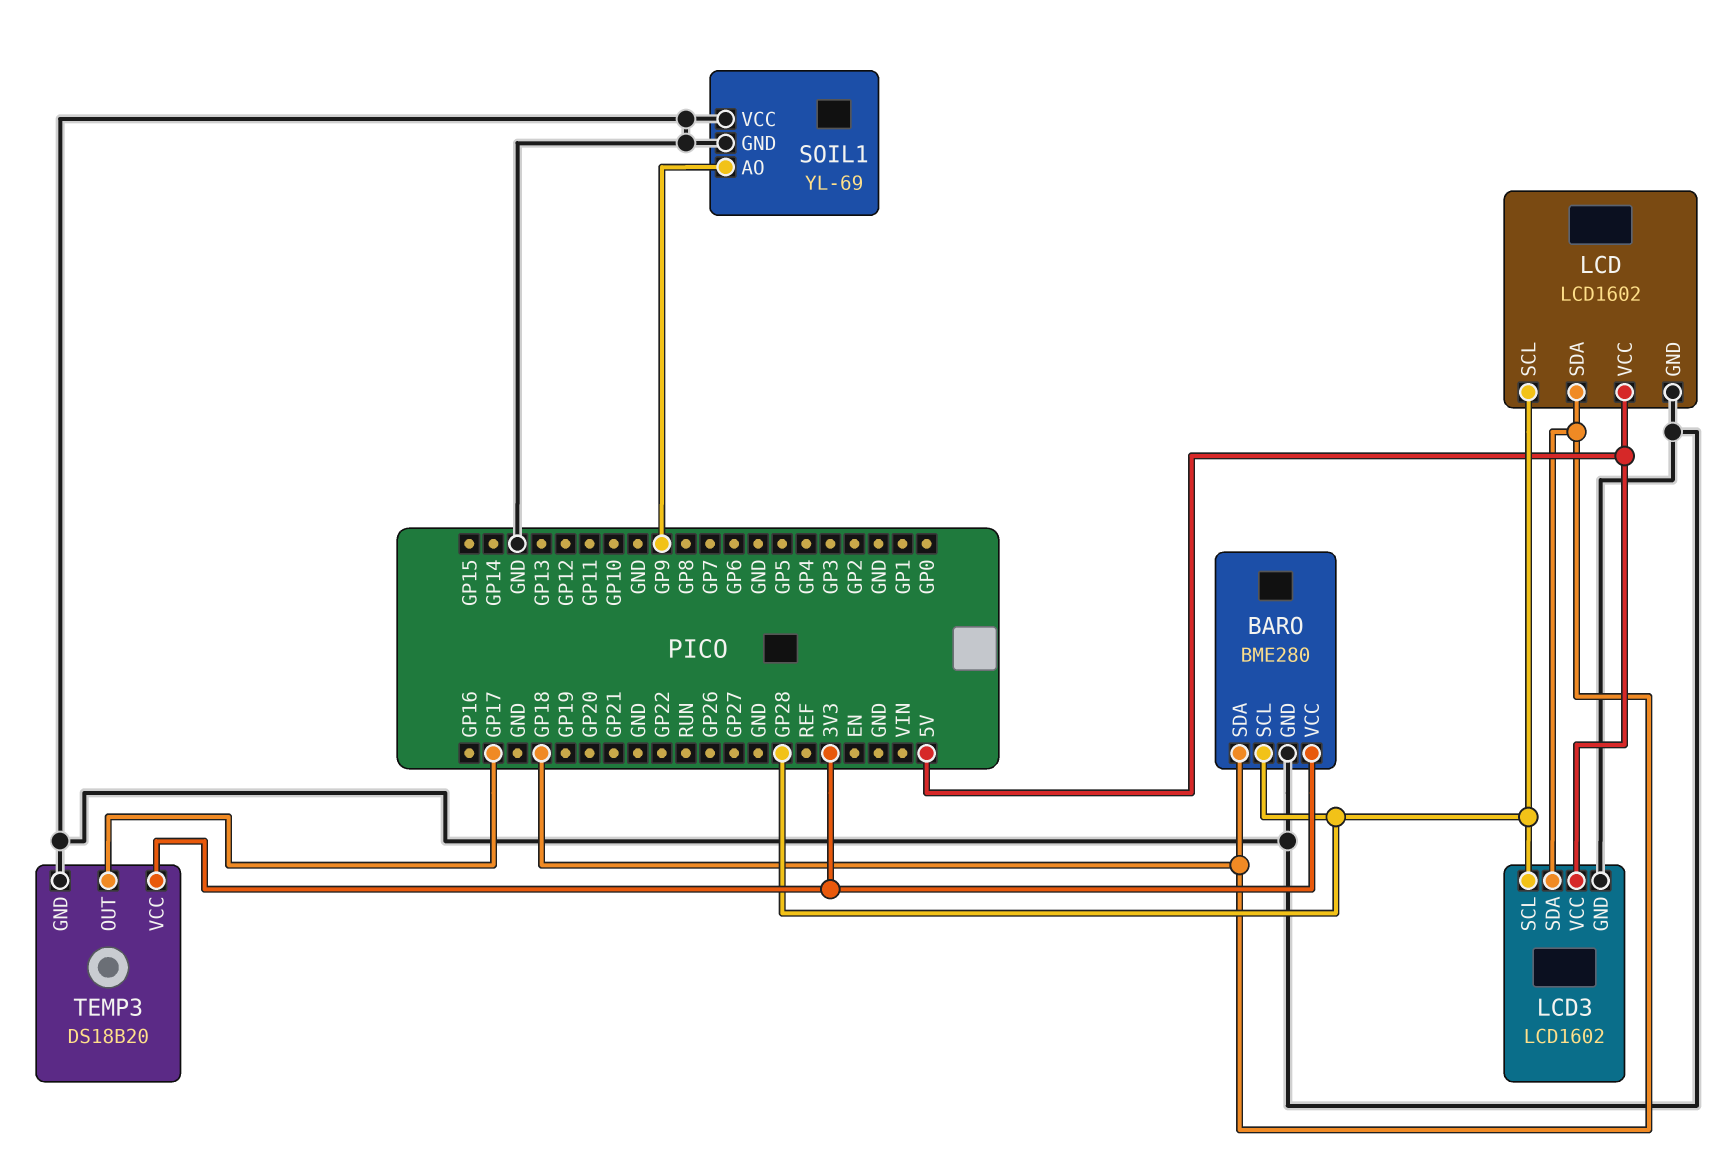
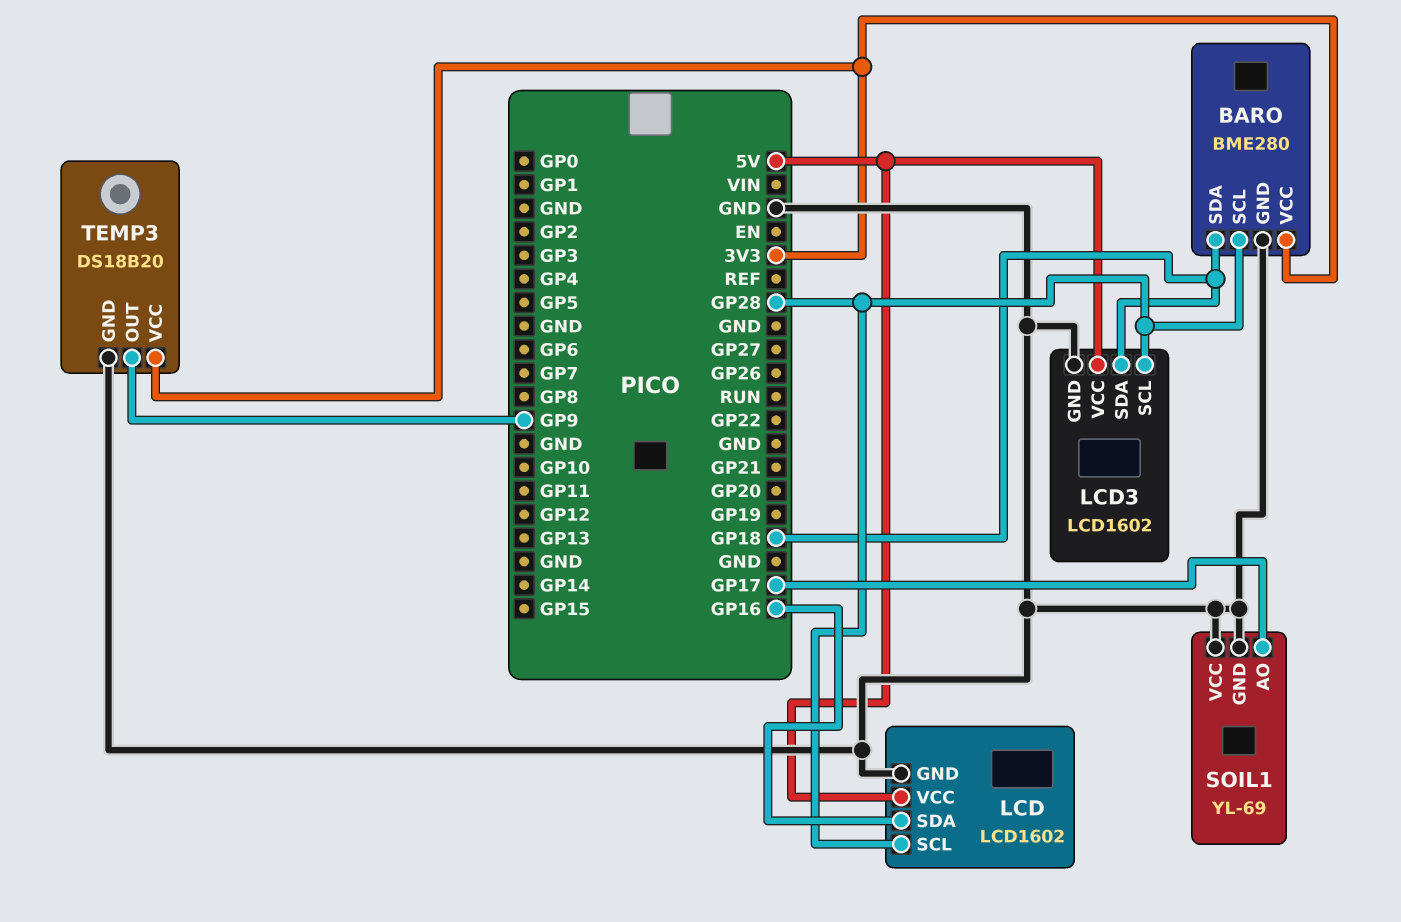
LCD pin SDA: GP18 -> GP16
SOIL1 pin AO: GP9 -> GP17
TEMP3 pin OUT: GP17 -> GP9

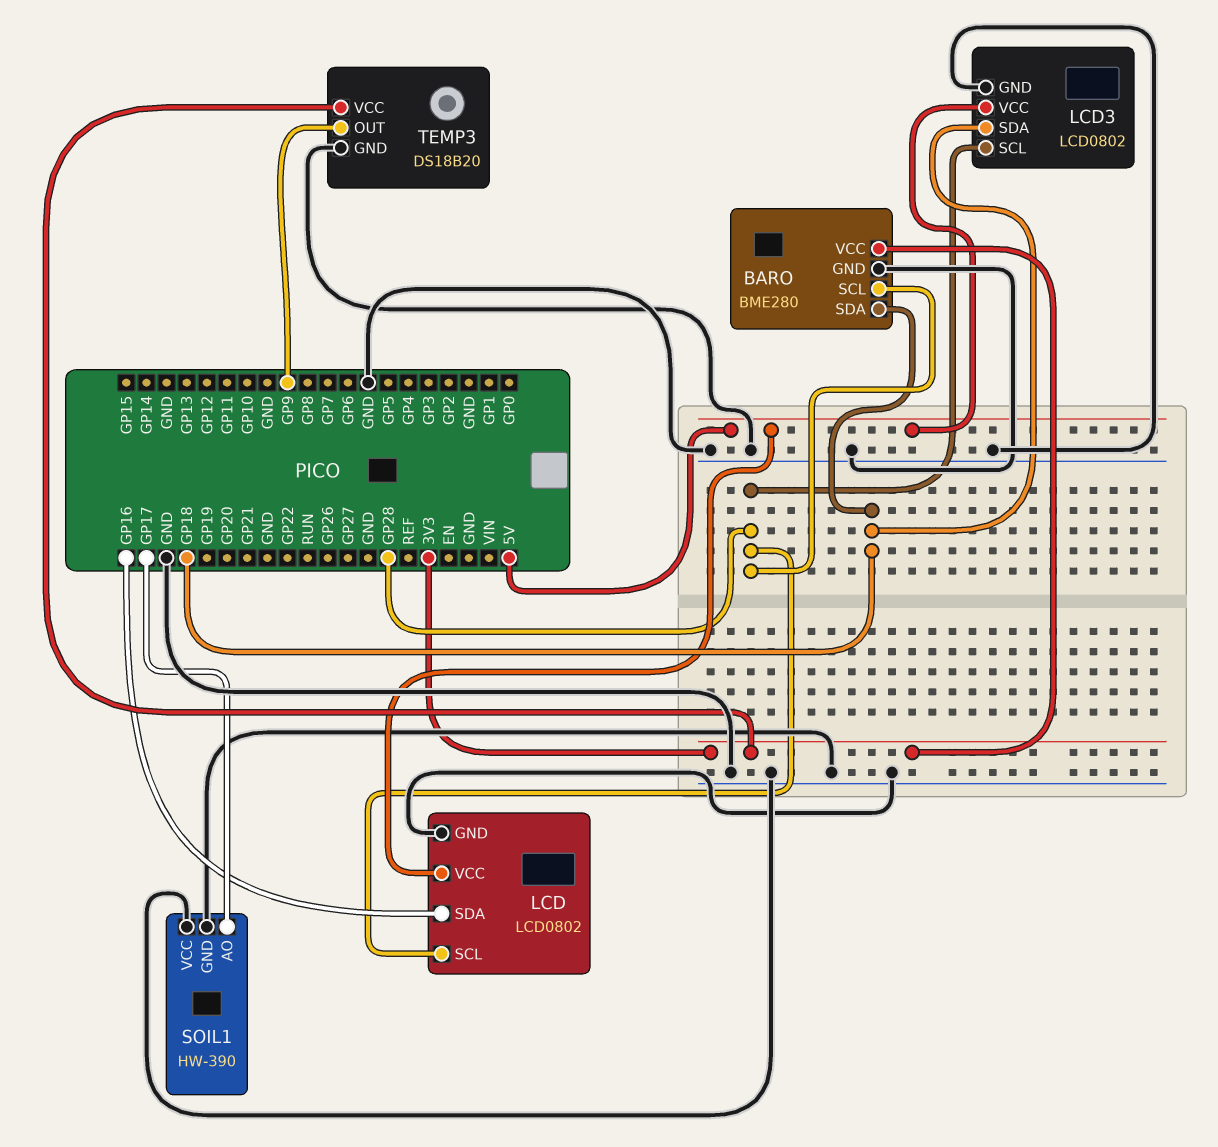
LCD: LCD1602 -> LCD0802
LCD3: LCD1602 -> LCD0802
SOIL1: YL-69 -> HW-390

